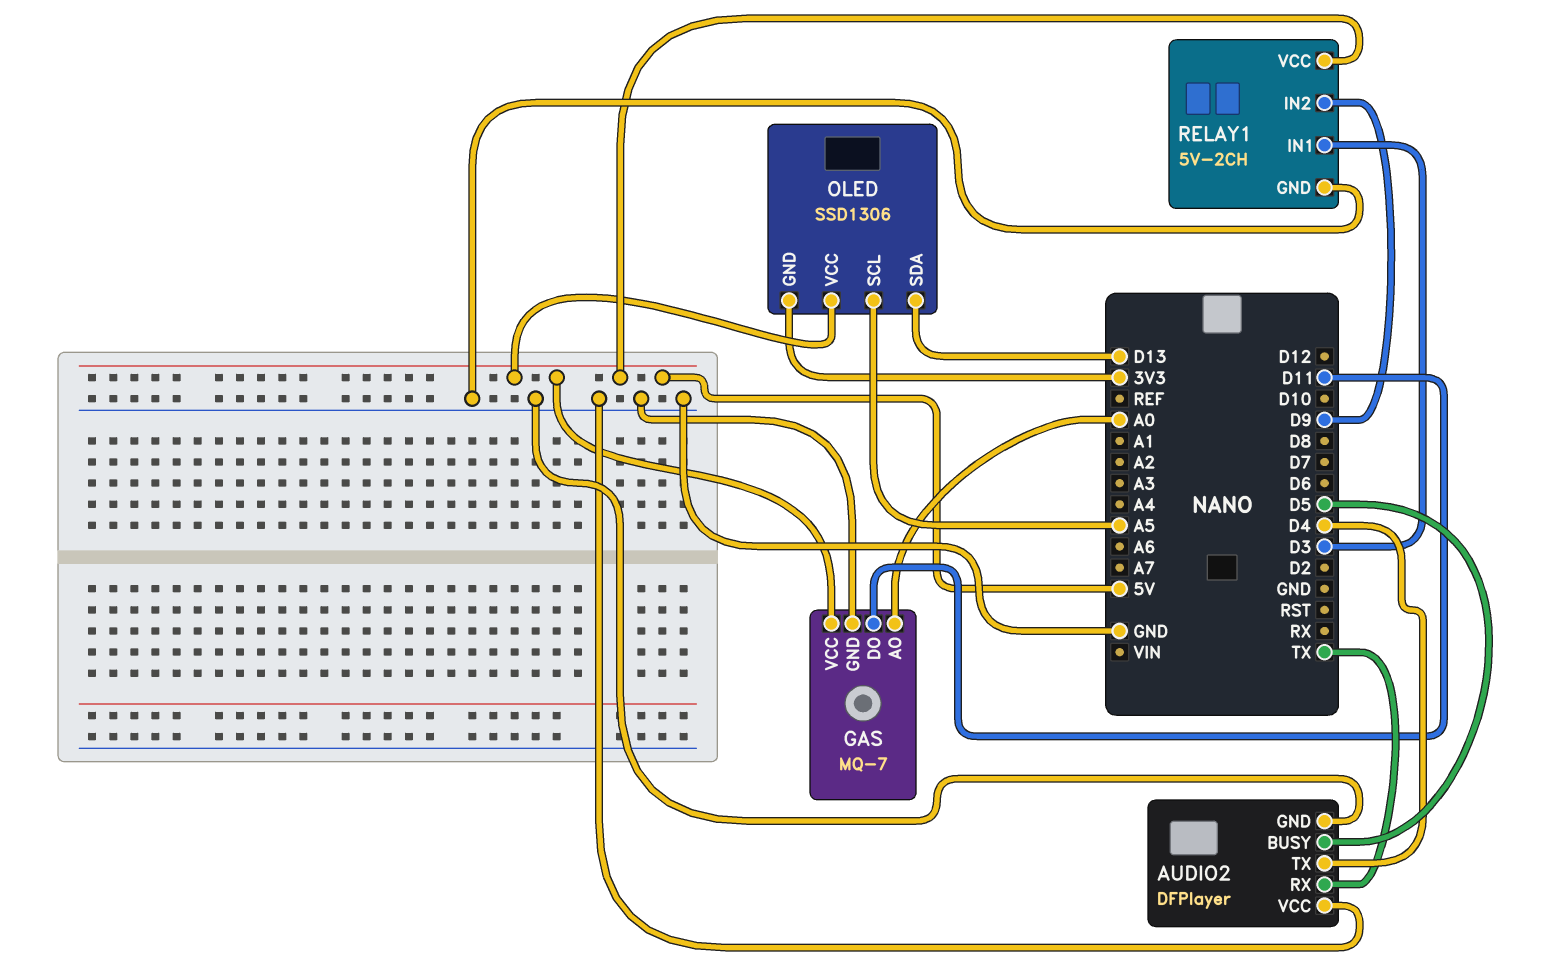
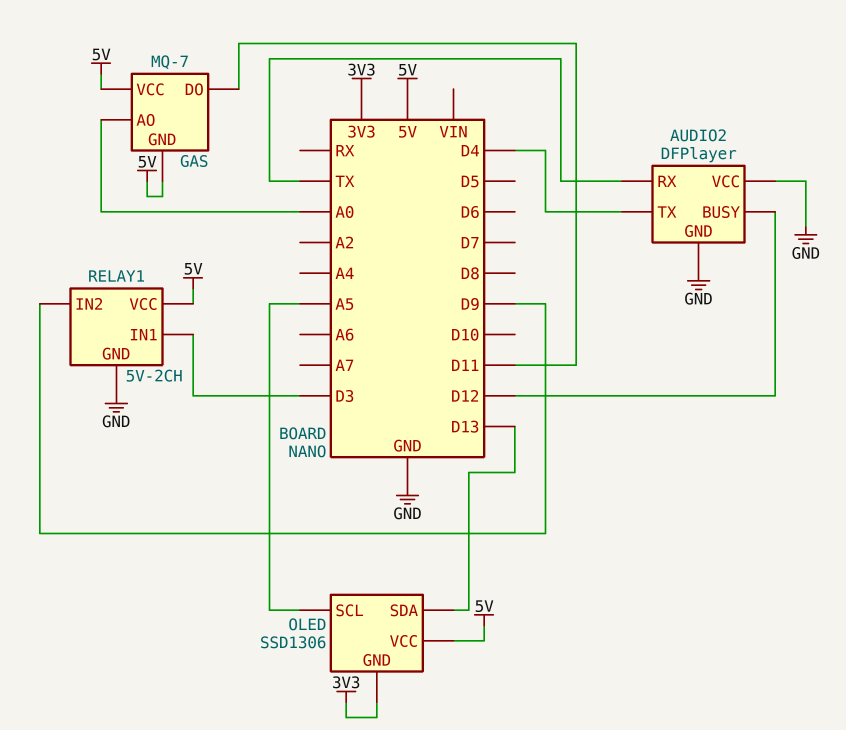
AUDIO2 pin BUSY: D5 -> D12
GAS pin GND: GND -> 5V

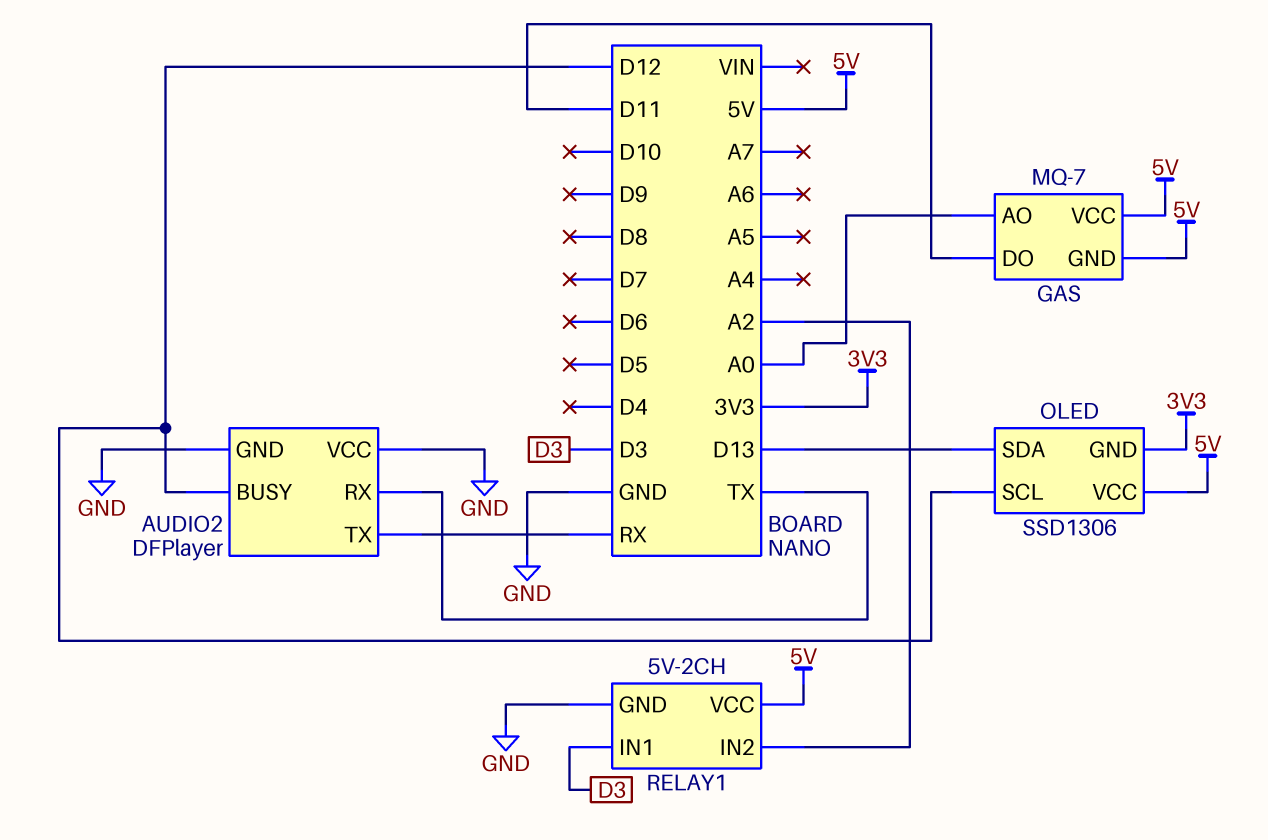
AUDIO2 pin TX: D4 -> RX
OLED pin SCL: A5 -> D12
RELAY1 pin IN2: D9 -> A2

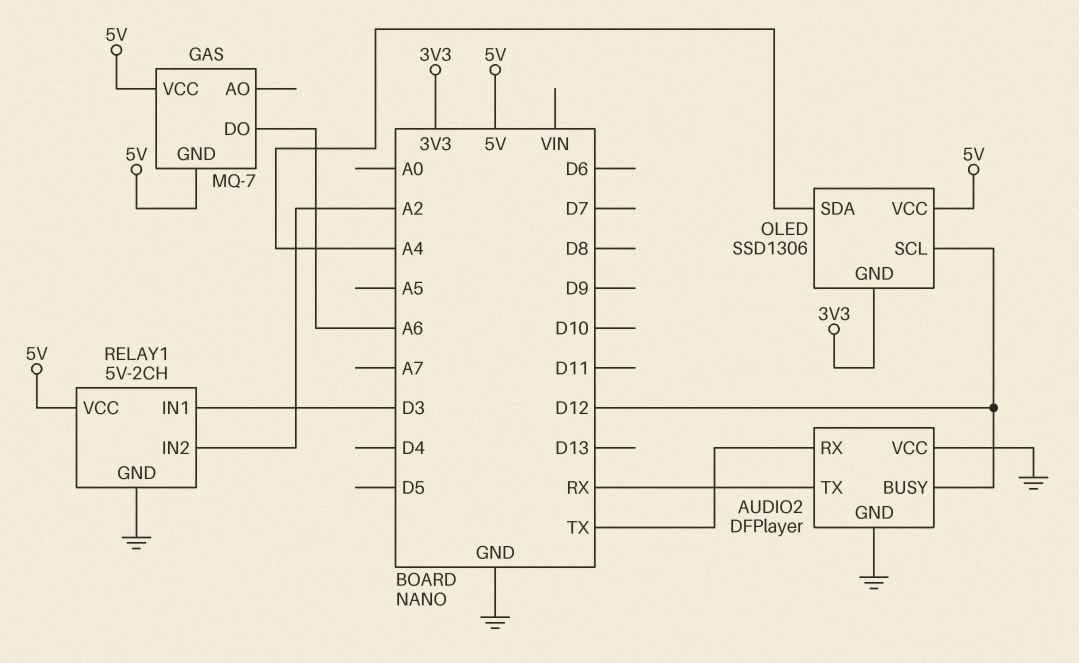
GAS pin AO: A0 -> none
GAS pin DO: D11 -> A6
OLED pin SDA: D13 -> A4

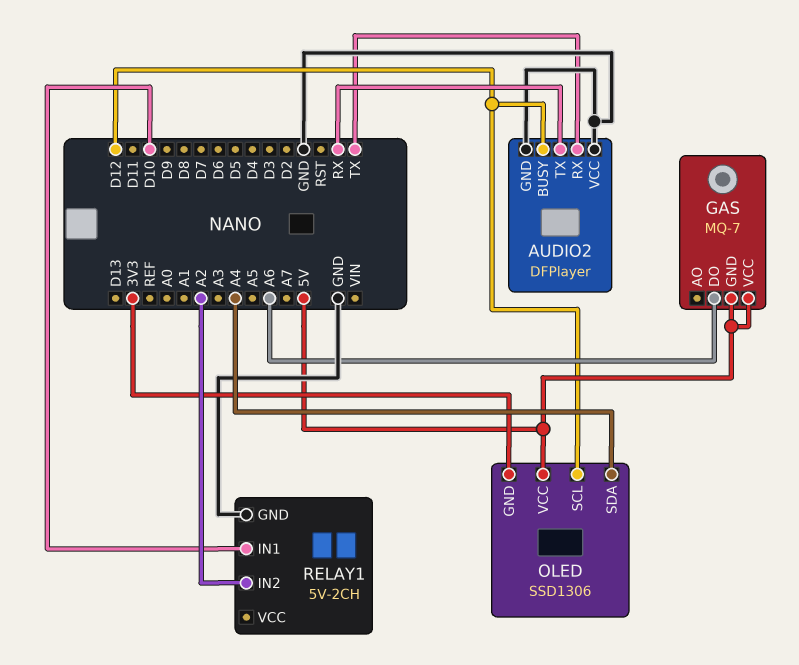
RELAY1 pin IN1: D3 -> D10
RELAY1 pin VCC: 5V -> none

